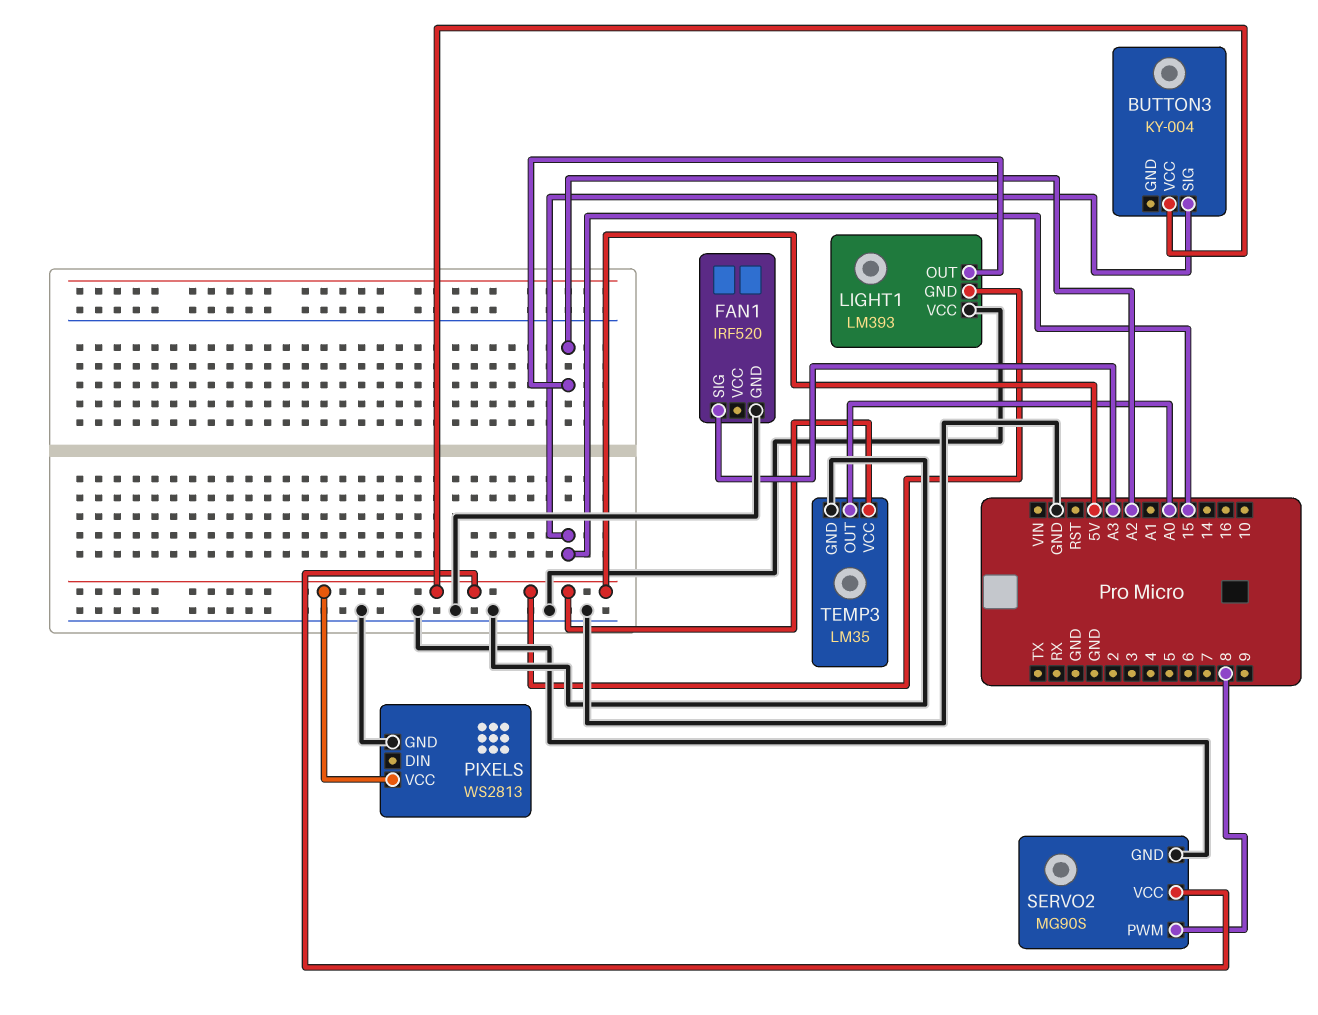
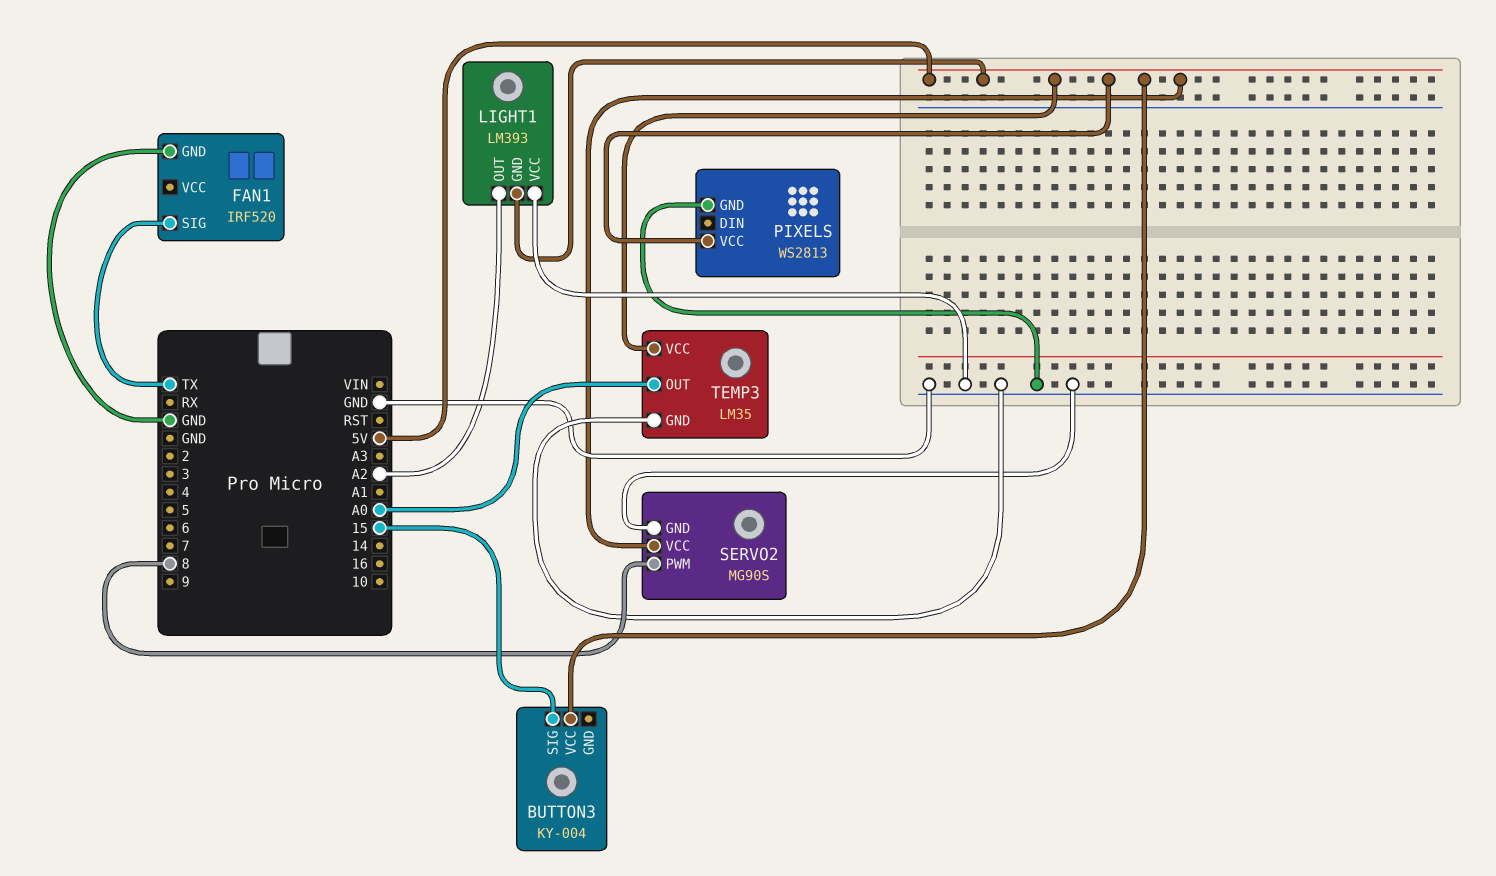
FAN1 pin SIG: A3 -> TX

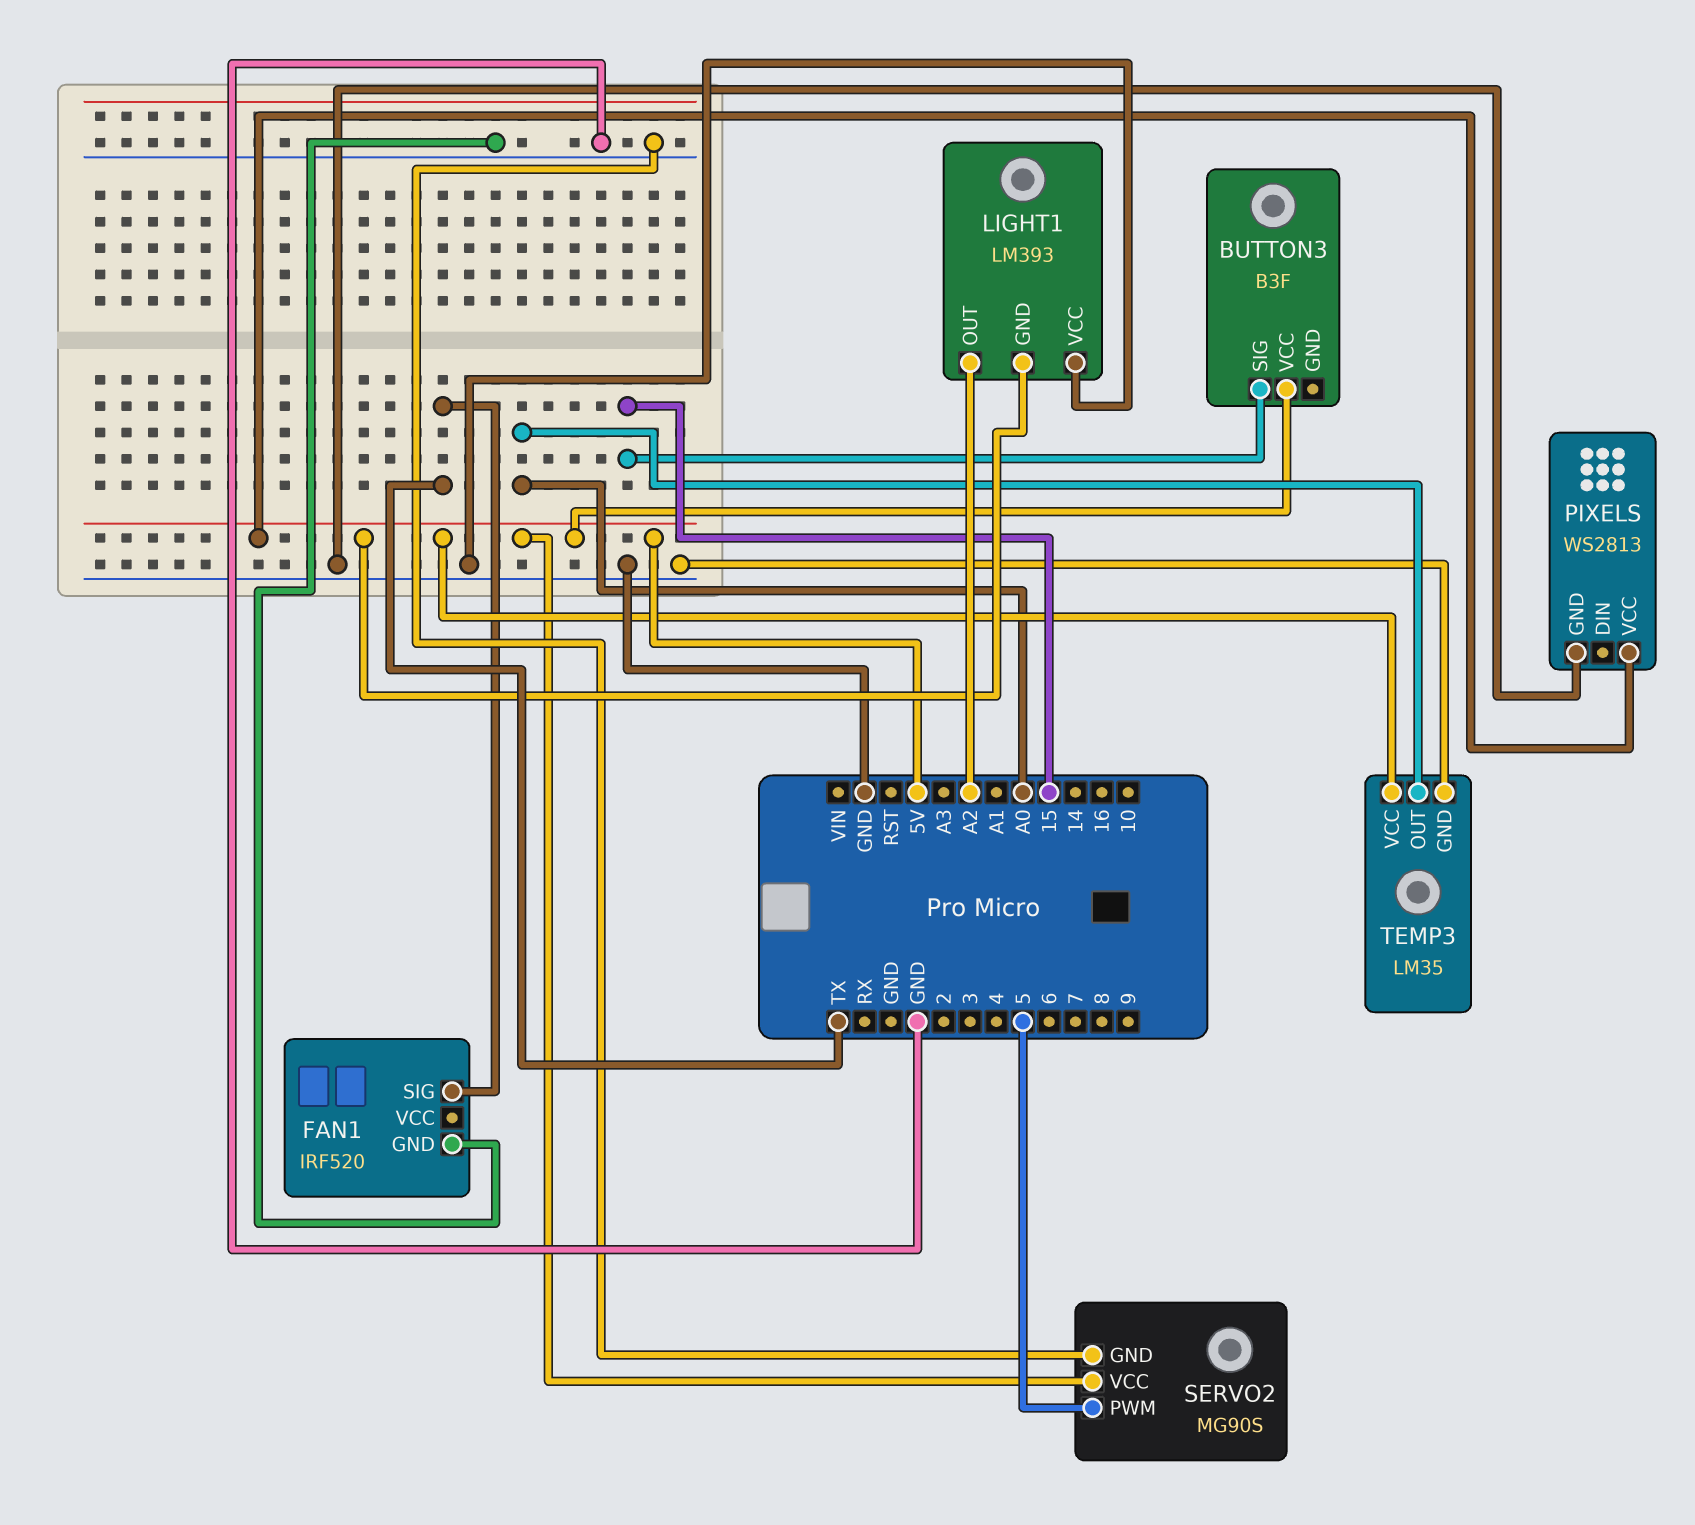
BUTTON3: KY-004 -> B3F
SERVO2 pin PWM: 8 -> 5

